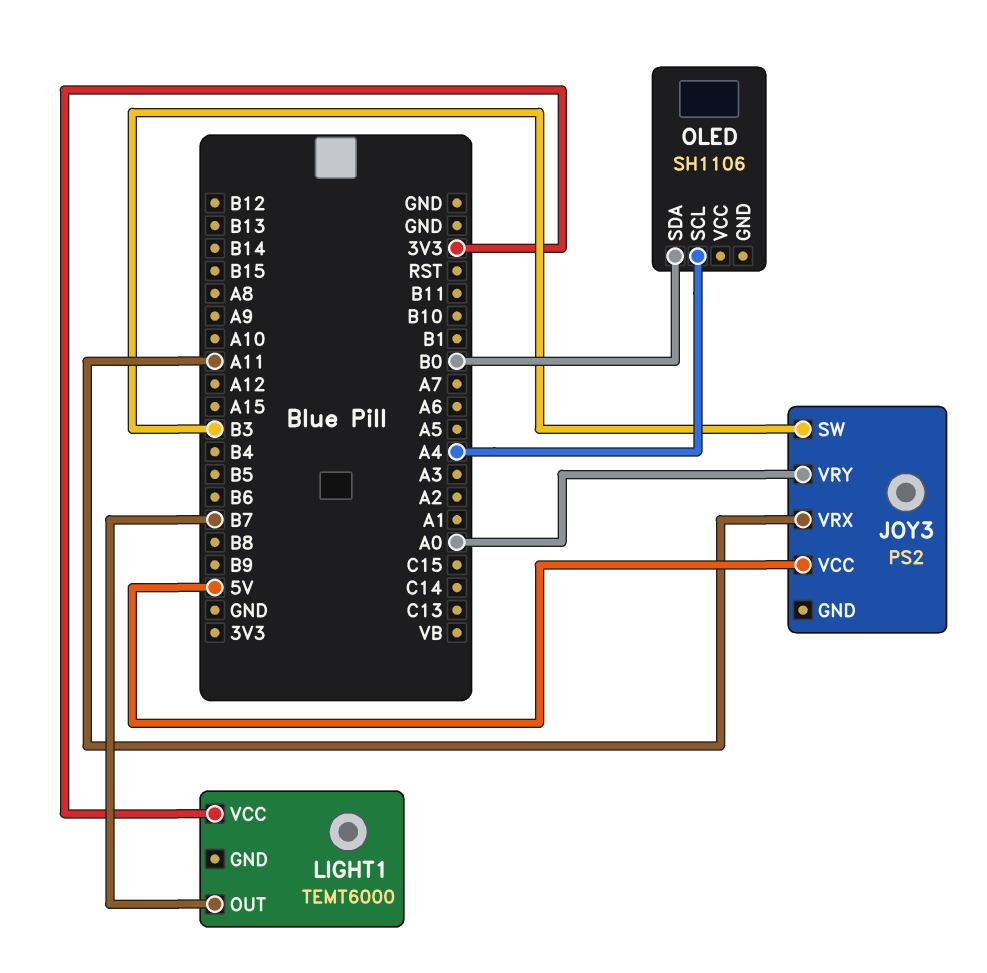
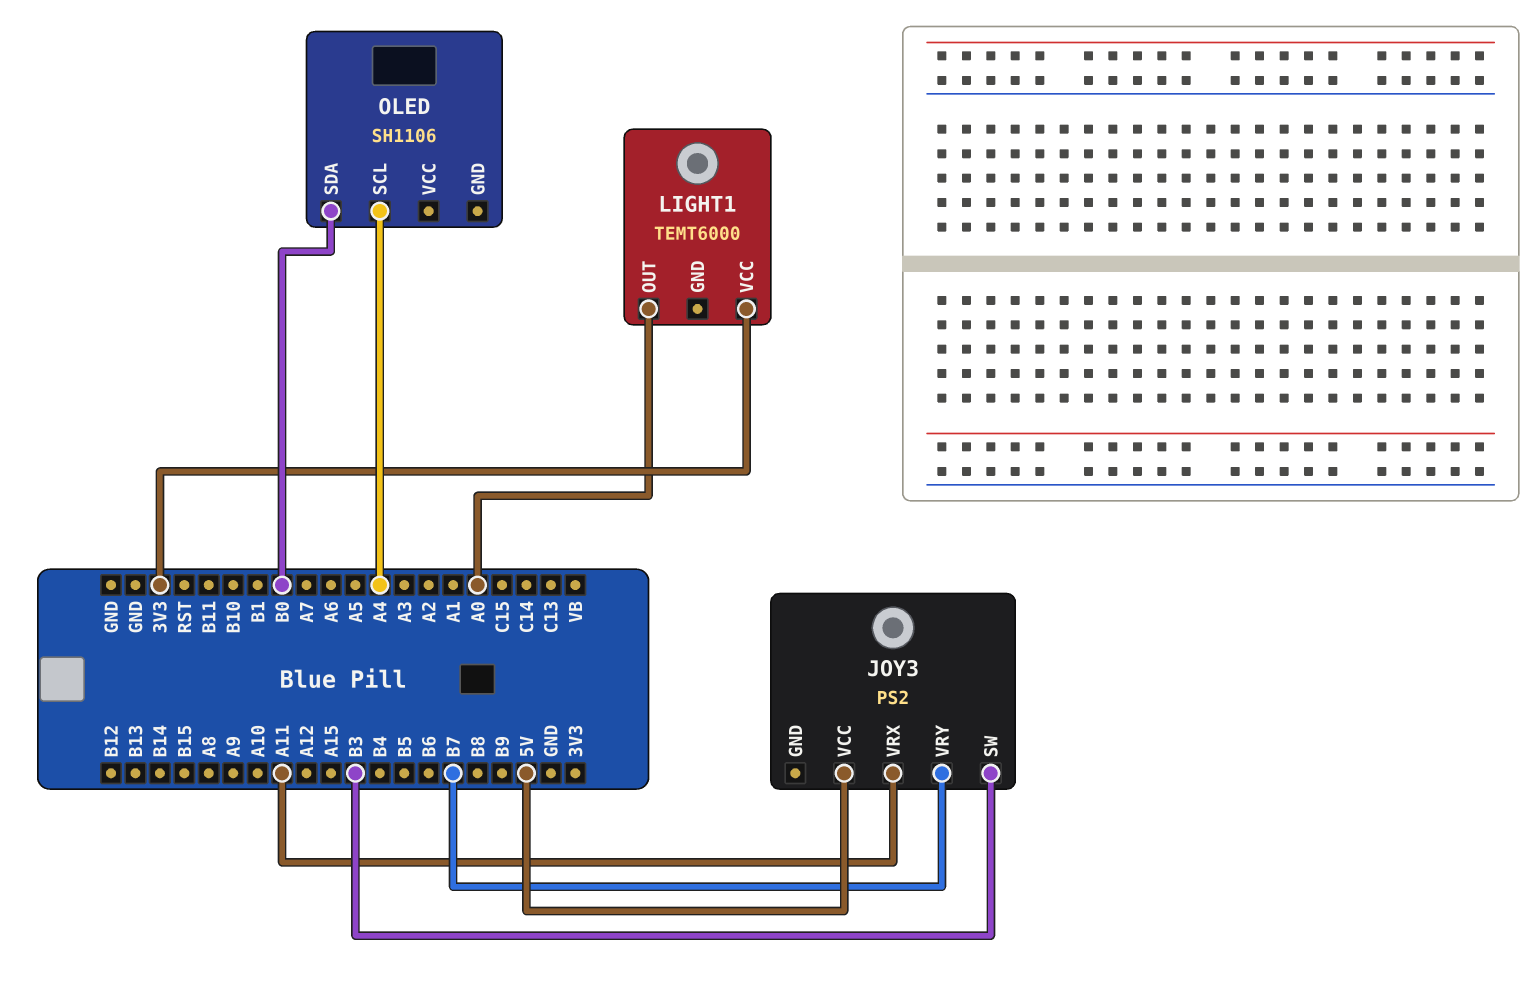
JOY3 pin VRY: A0 -> B7
LIGHT1 pin OUT: B7 -> A0

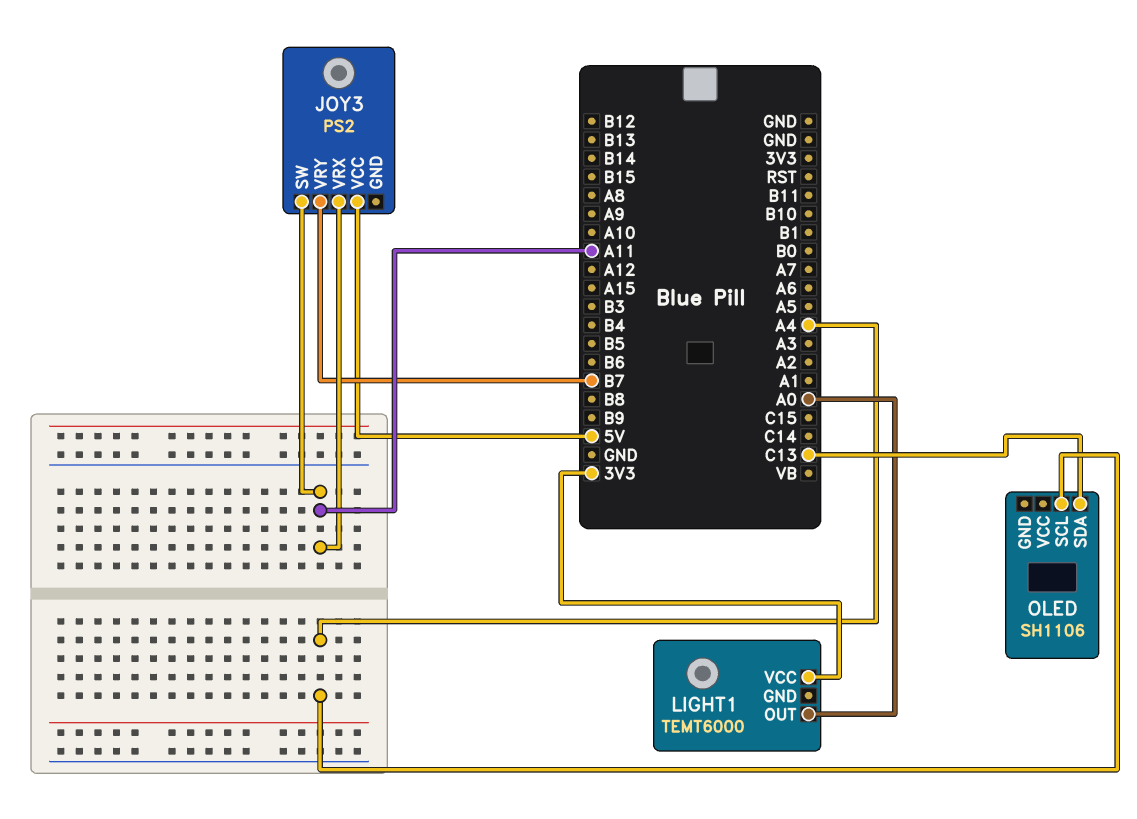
JOY3 pin SW: B3 -> A11
OLED pin SDA: B0 -> C13

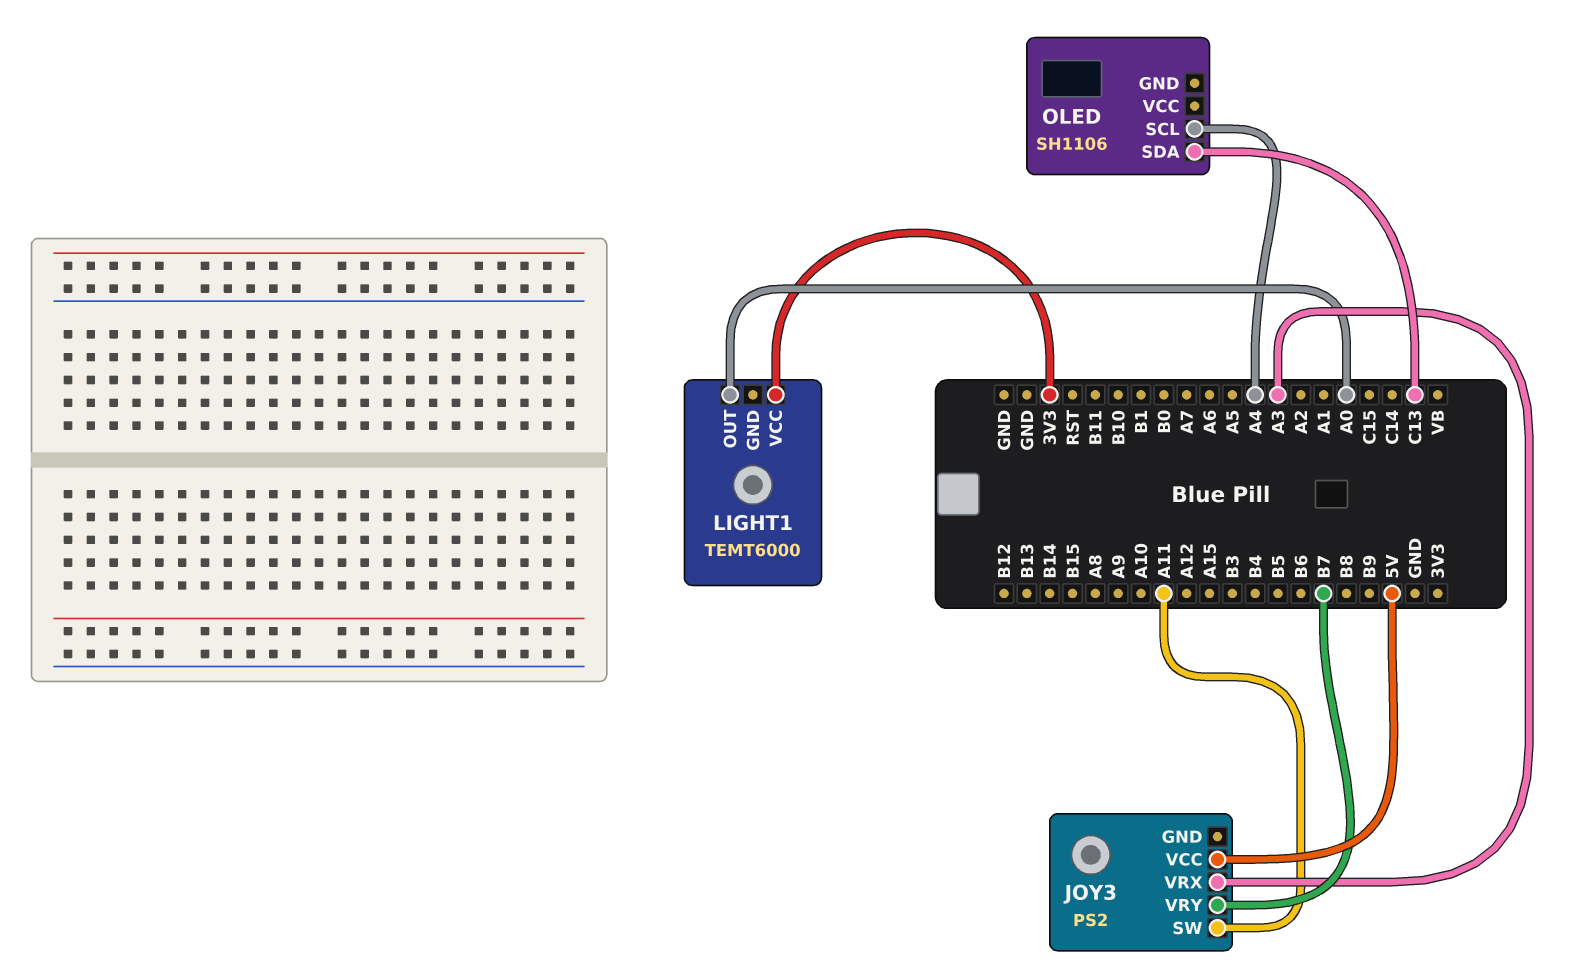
JOY3 pin VRX: A11 -> A3

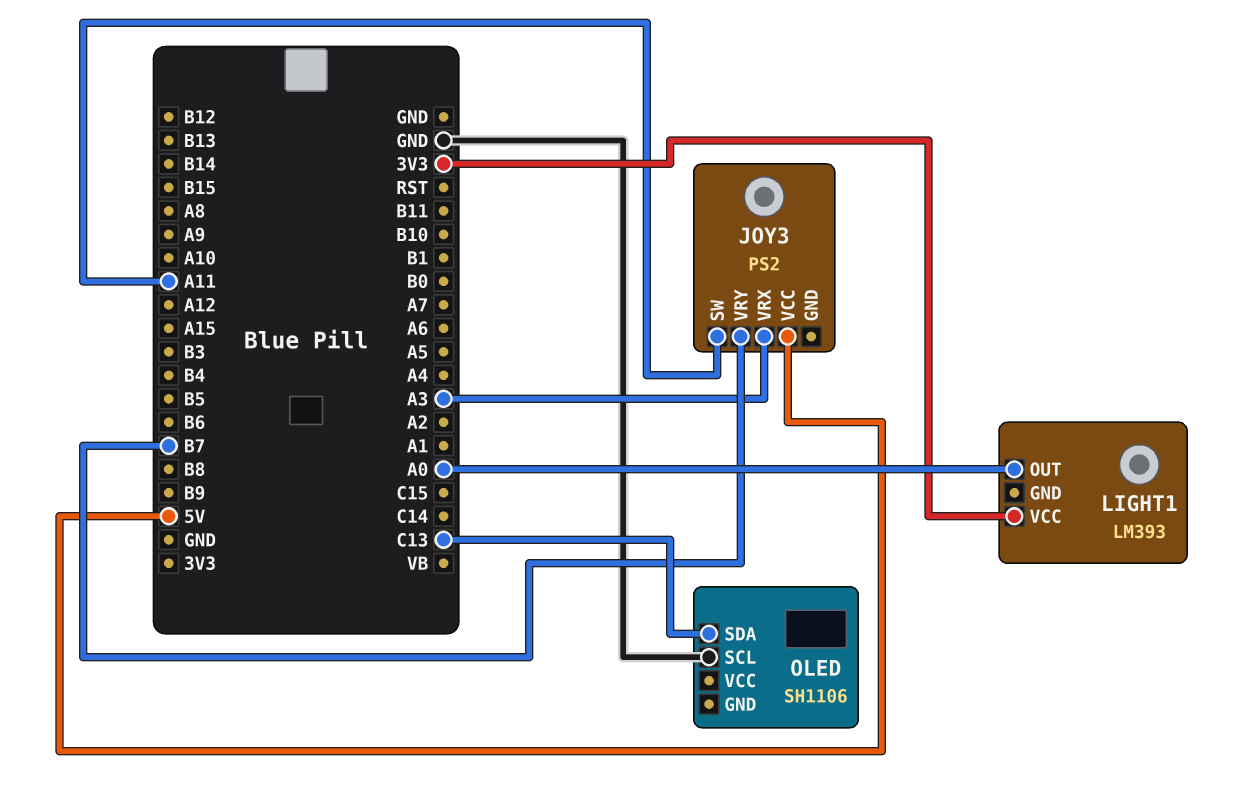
LIGHT1: TEMT6000 -> LM393
OLED pin SCL: A4 -> GND

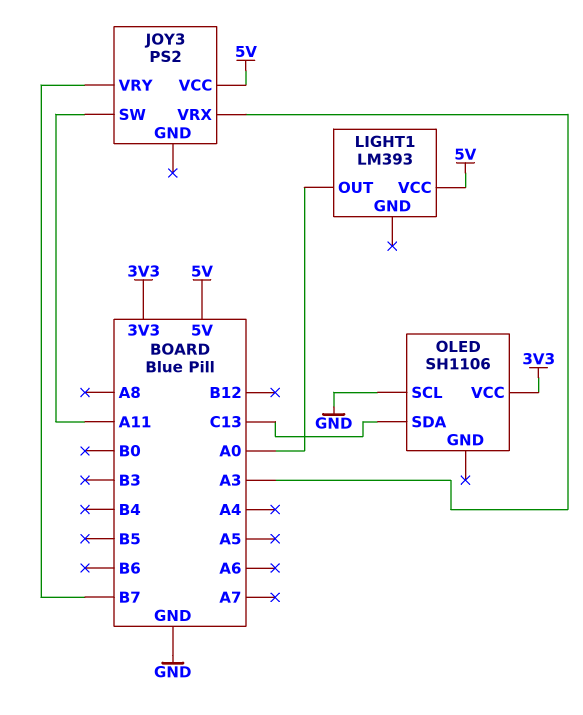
LIGHT1 pin VCC: 3V3 -> 5V
OLED pin VCC: none -> 3V3

